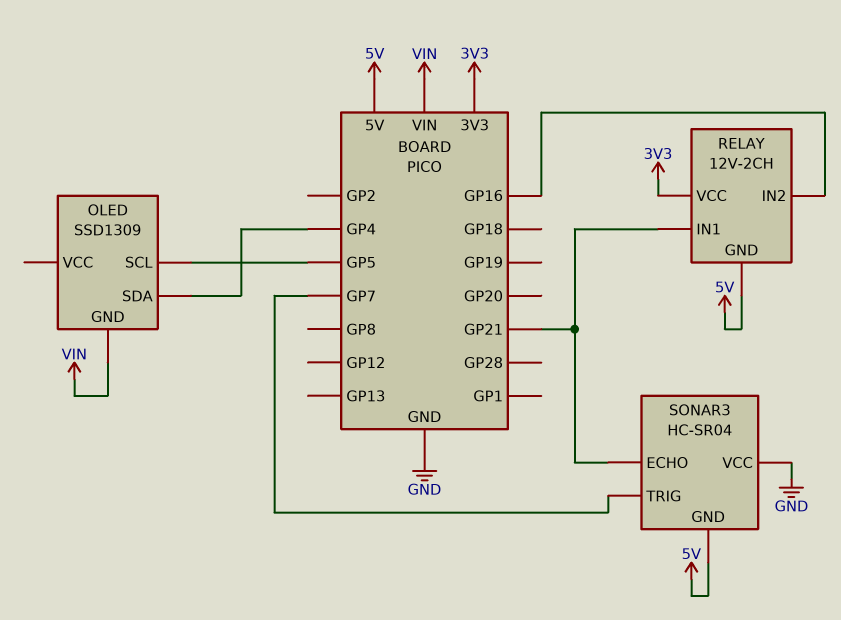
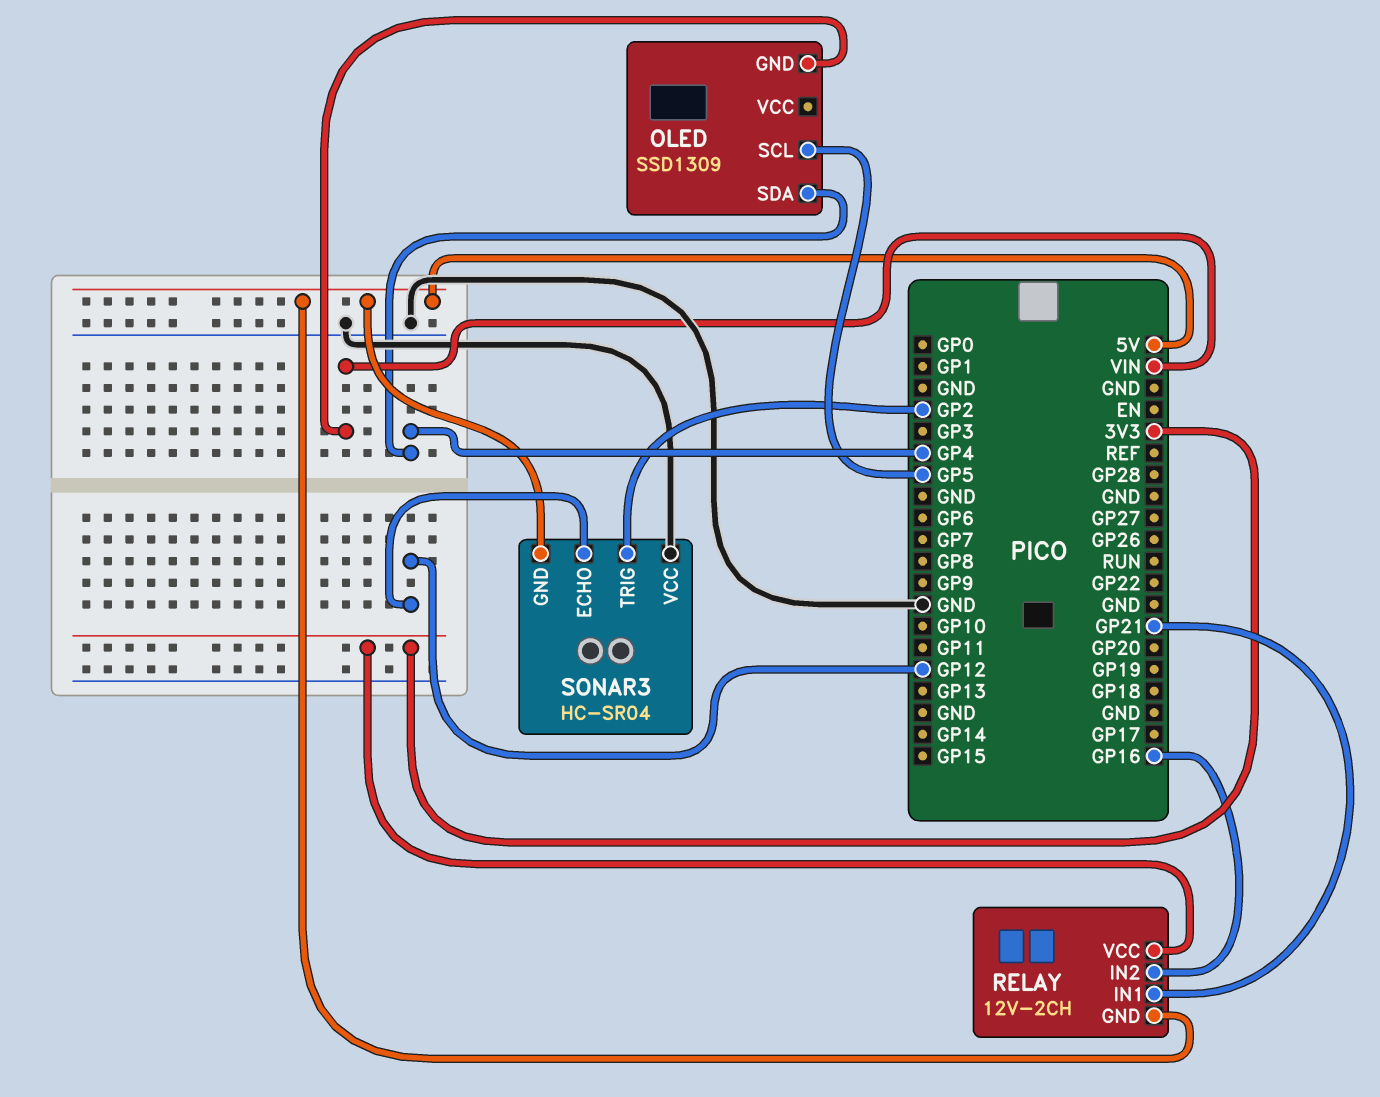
SONAR3 pin ECHO: GP21 -> GP12
SONAR3 pin TRIG: GP7 -> GP2

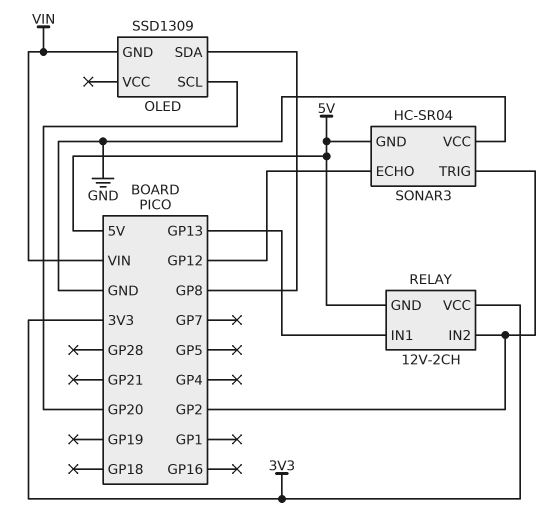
OLED pin SCL: GP5 -> GP20
OLED pin SDA: GP4 -> GP8
RELAY pin IN1: GP21 -> GP13
RELAY pin IN2: GP16 -> GP2

